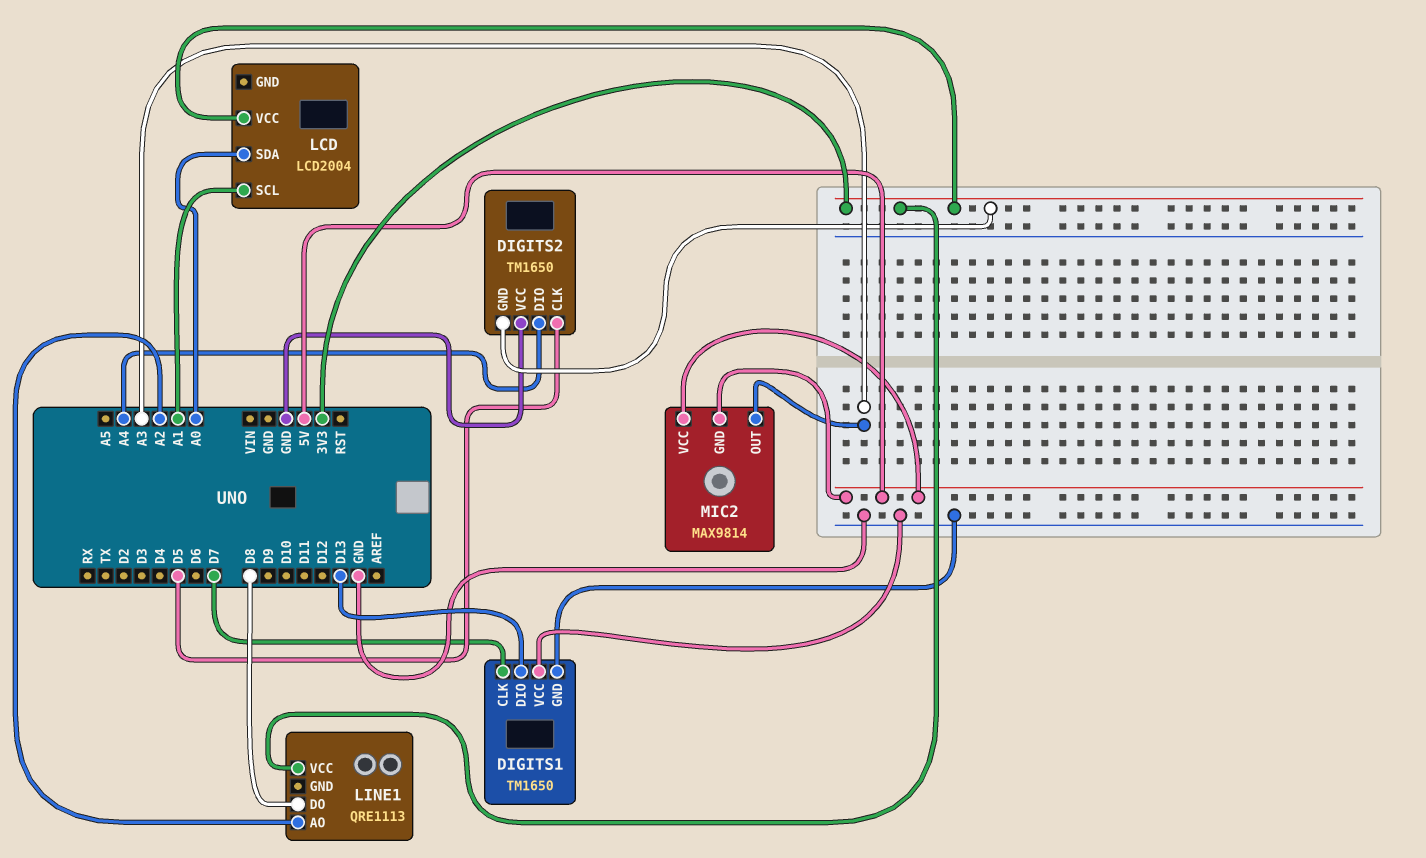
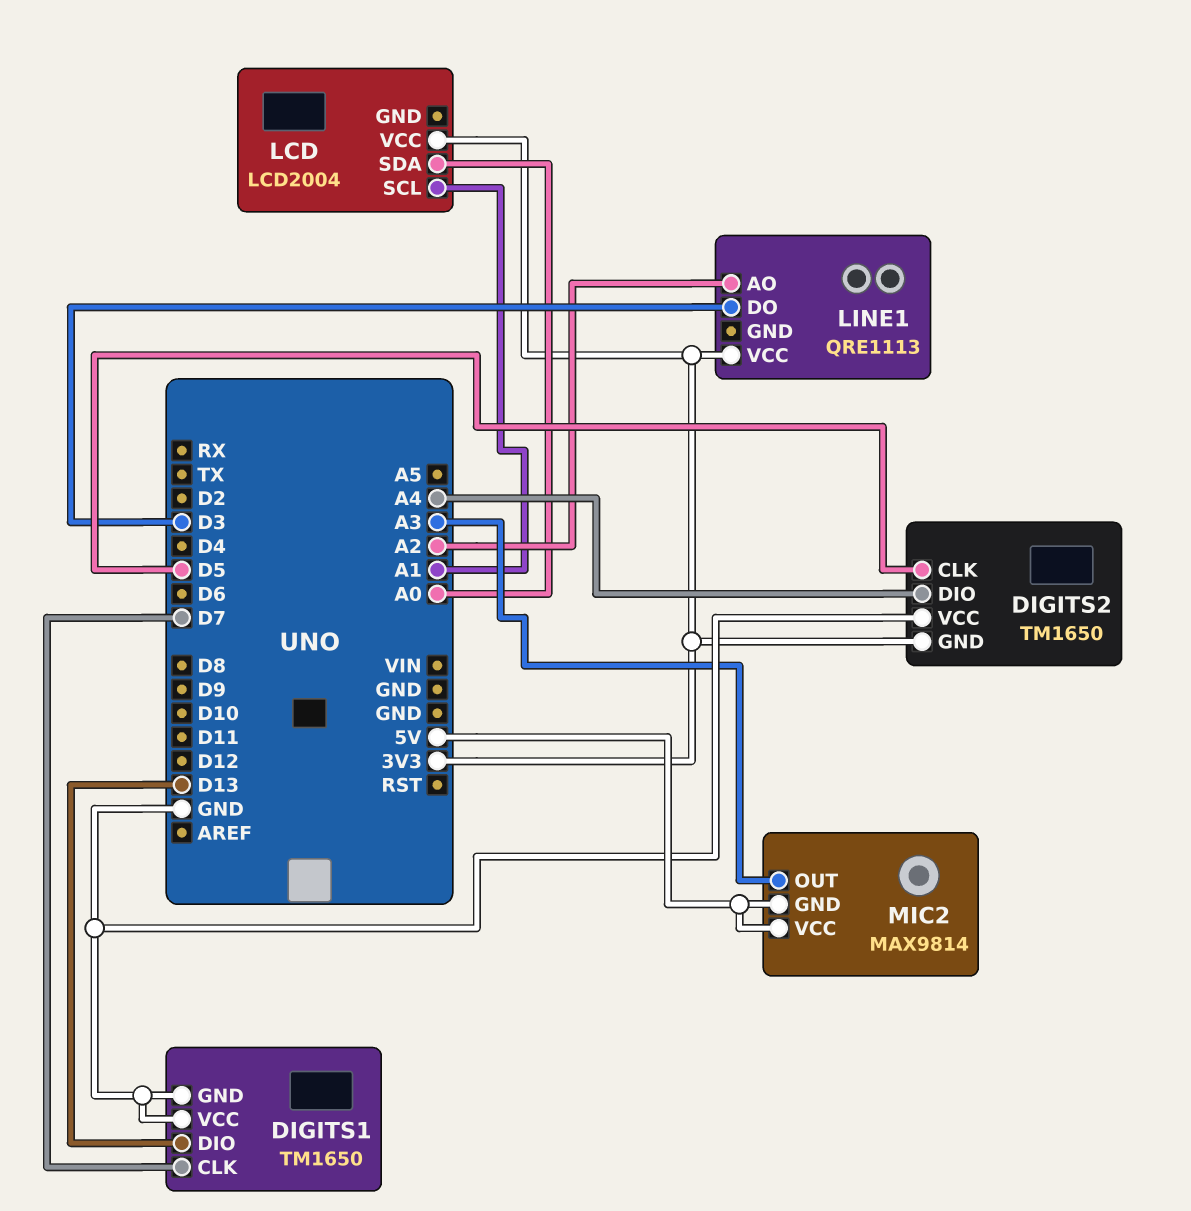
LINE1 pin DO: D8 -> D3

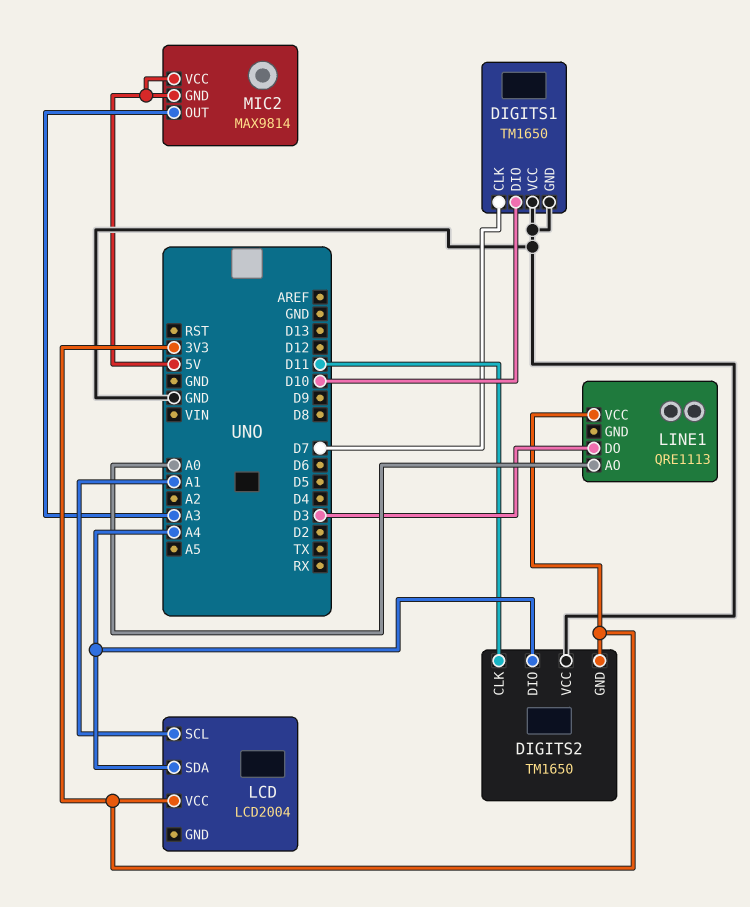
DIGITS1 pin DIO: D13 -> D10
DIGITS2 pin CLK: D5 -> D11
LCD pin SDA: A0 -> A4
LINE1 pin AO: A2 -> A0

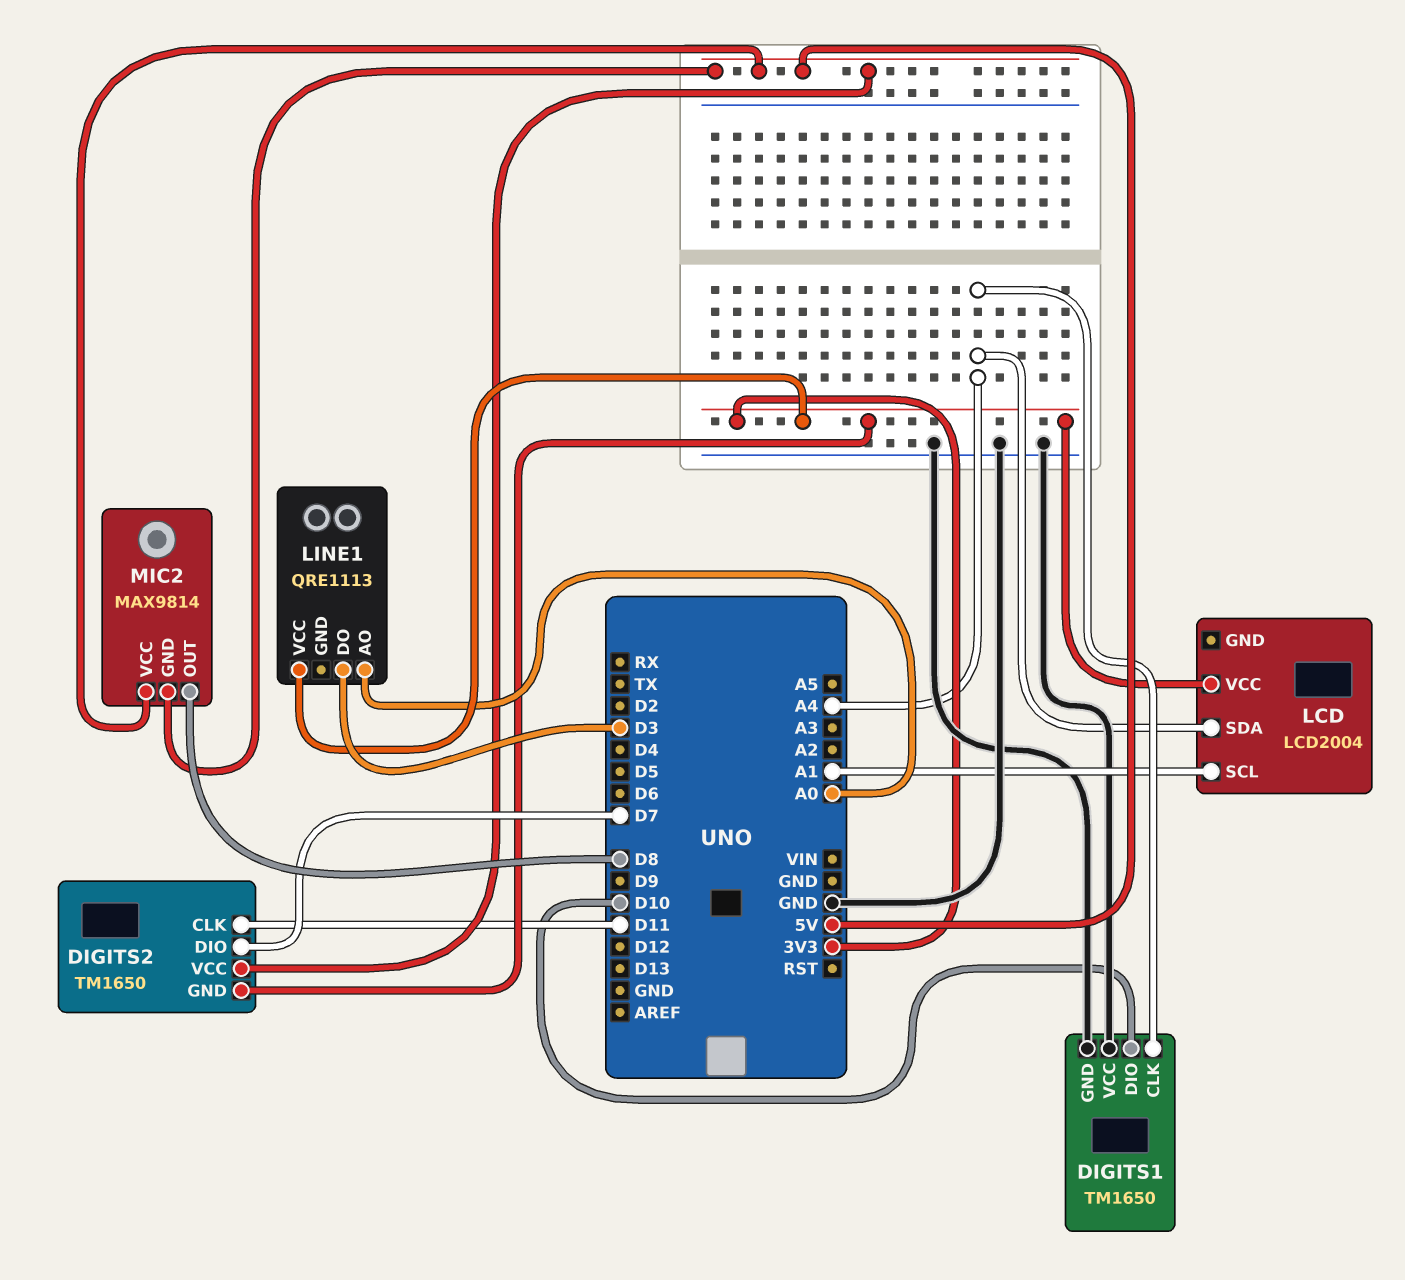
DIGITS1 pin CLK: D7 -> A4
DIGITS2 pin DIO: A4 -> D7
DIGITS2 pin VCC: GND -> 5V
MIC2 pin OUT: A3 -> D8

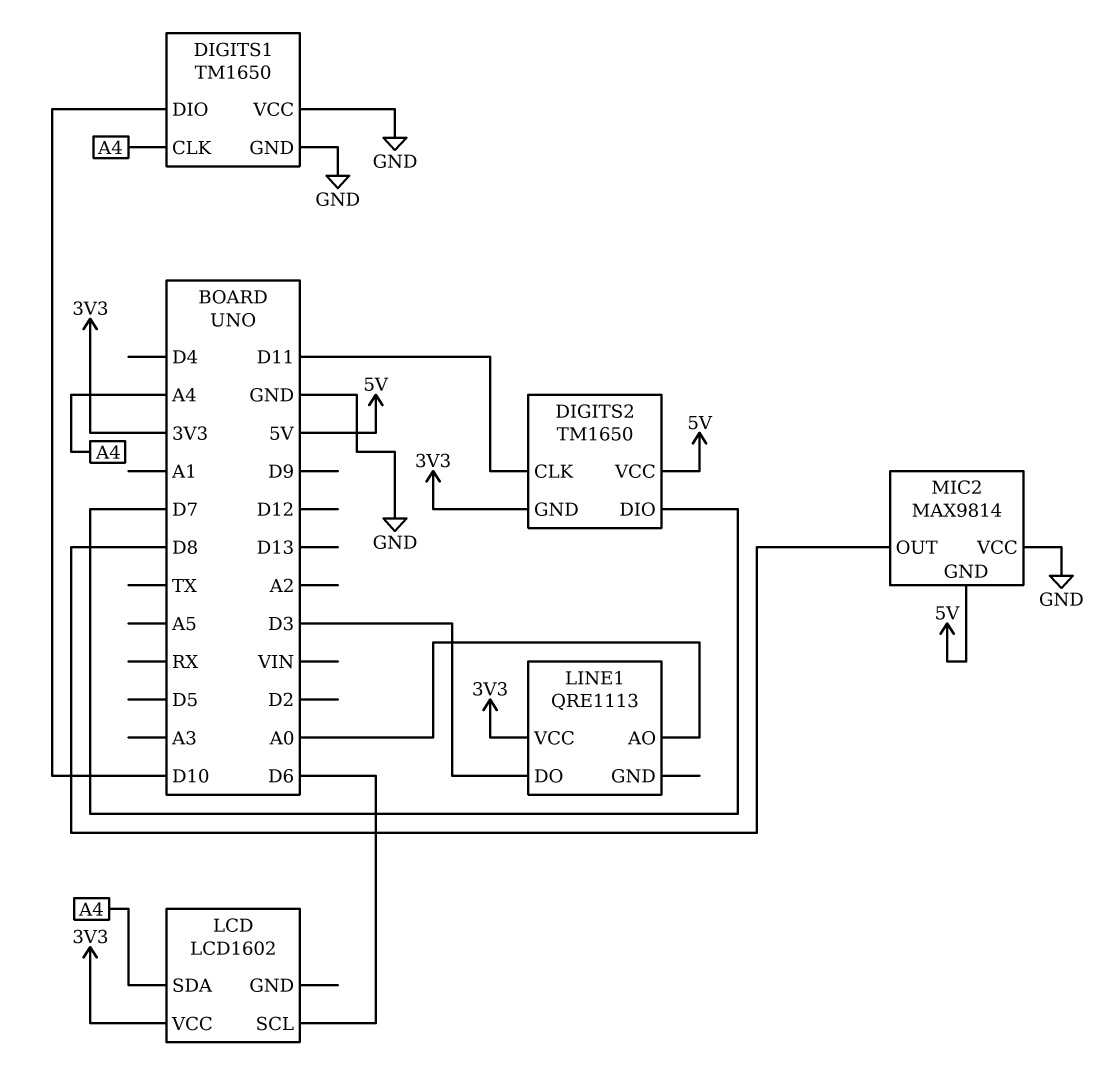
LCD: LCD2004 -> LCD1602
LCD pin SCL: A1 -> D6
MIC2 pin VCC: 5V -> GND

